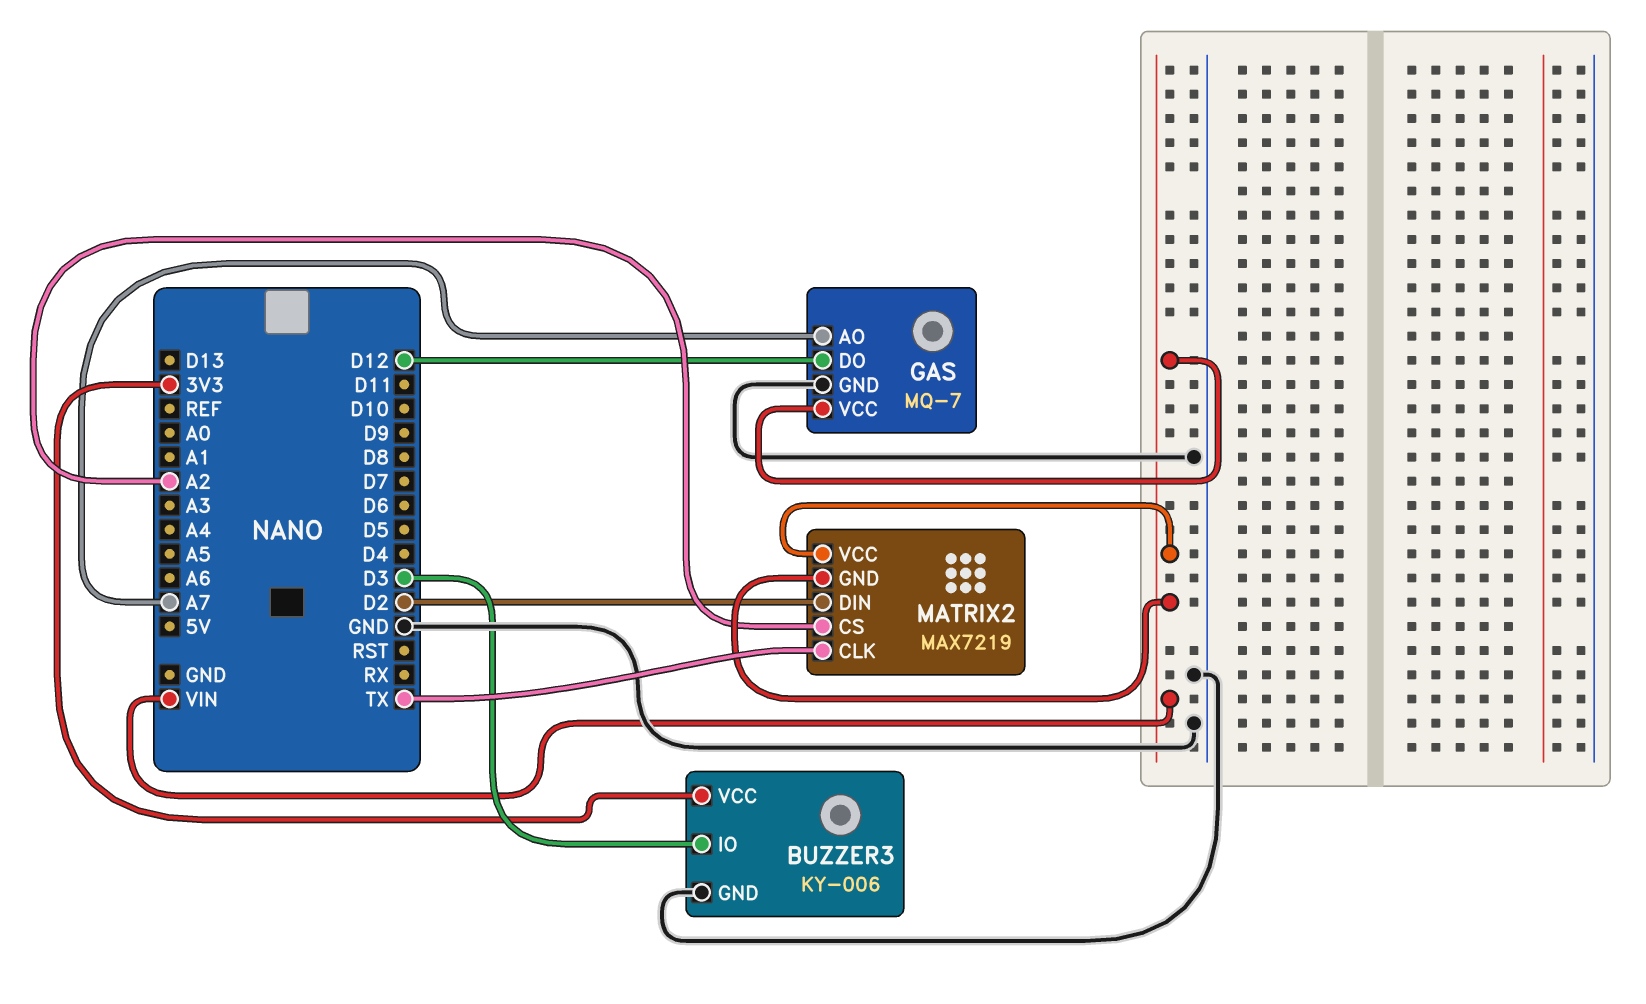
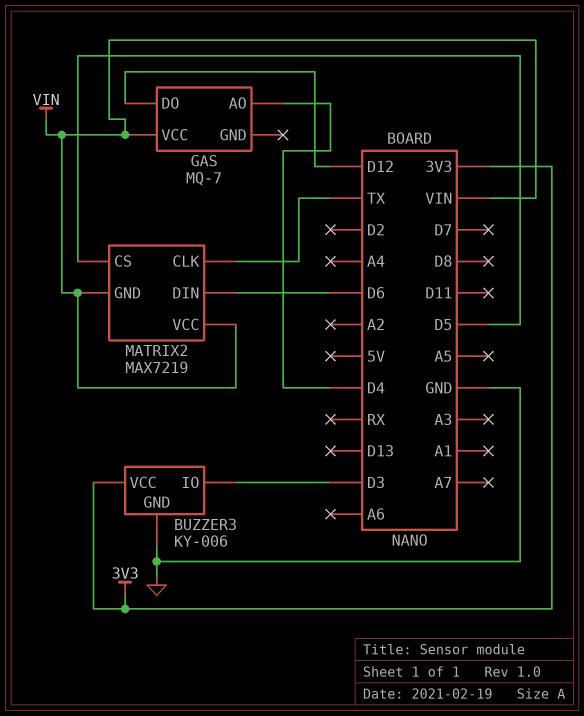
GAS pin AO: A7 -> D4
GAS pin GND: GND -> none
MATRIX2 pin CS: A2 -> D5
MATRIX2 pin DIN: D2 -> D6

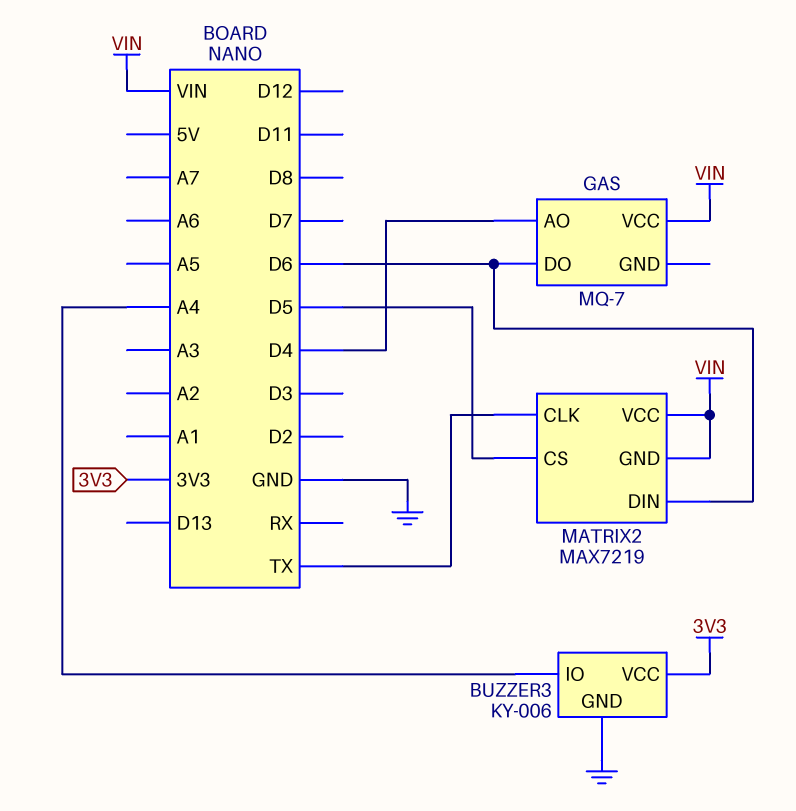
BUZZER3 pin IO: D3 -> A4
GAS pin DO: D12 -> D6

